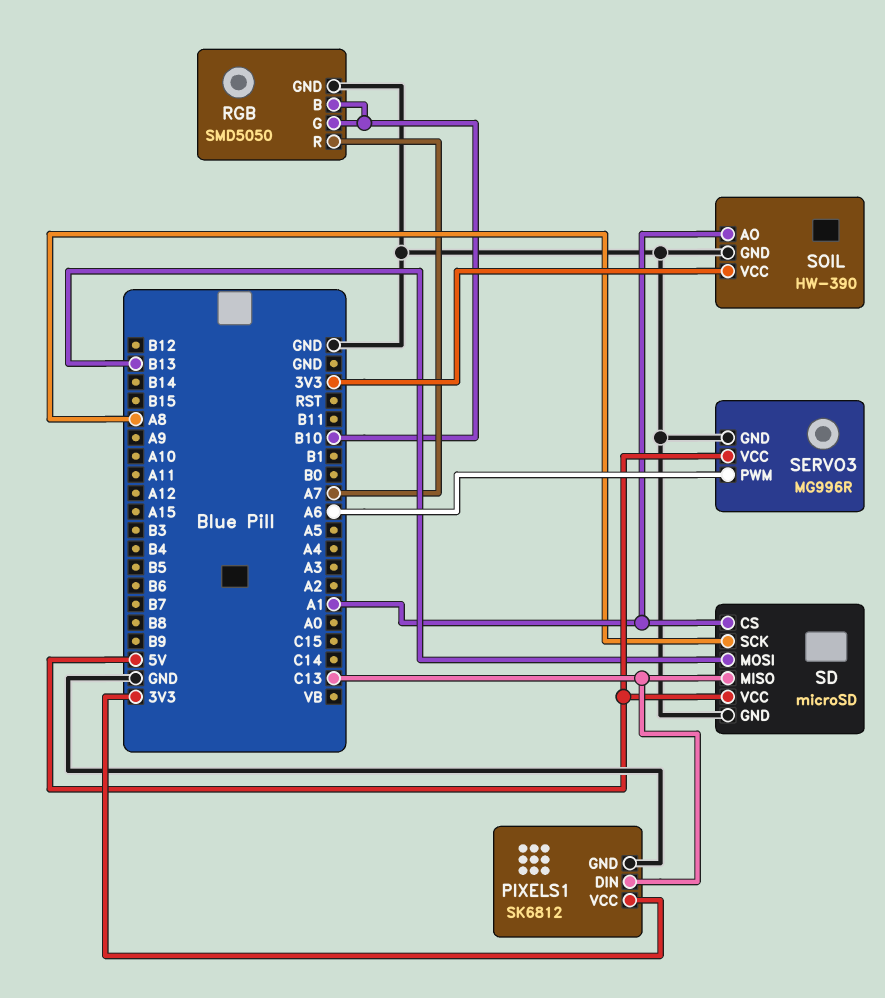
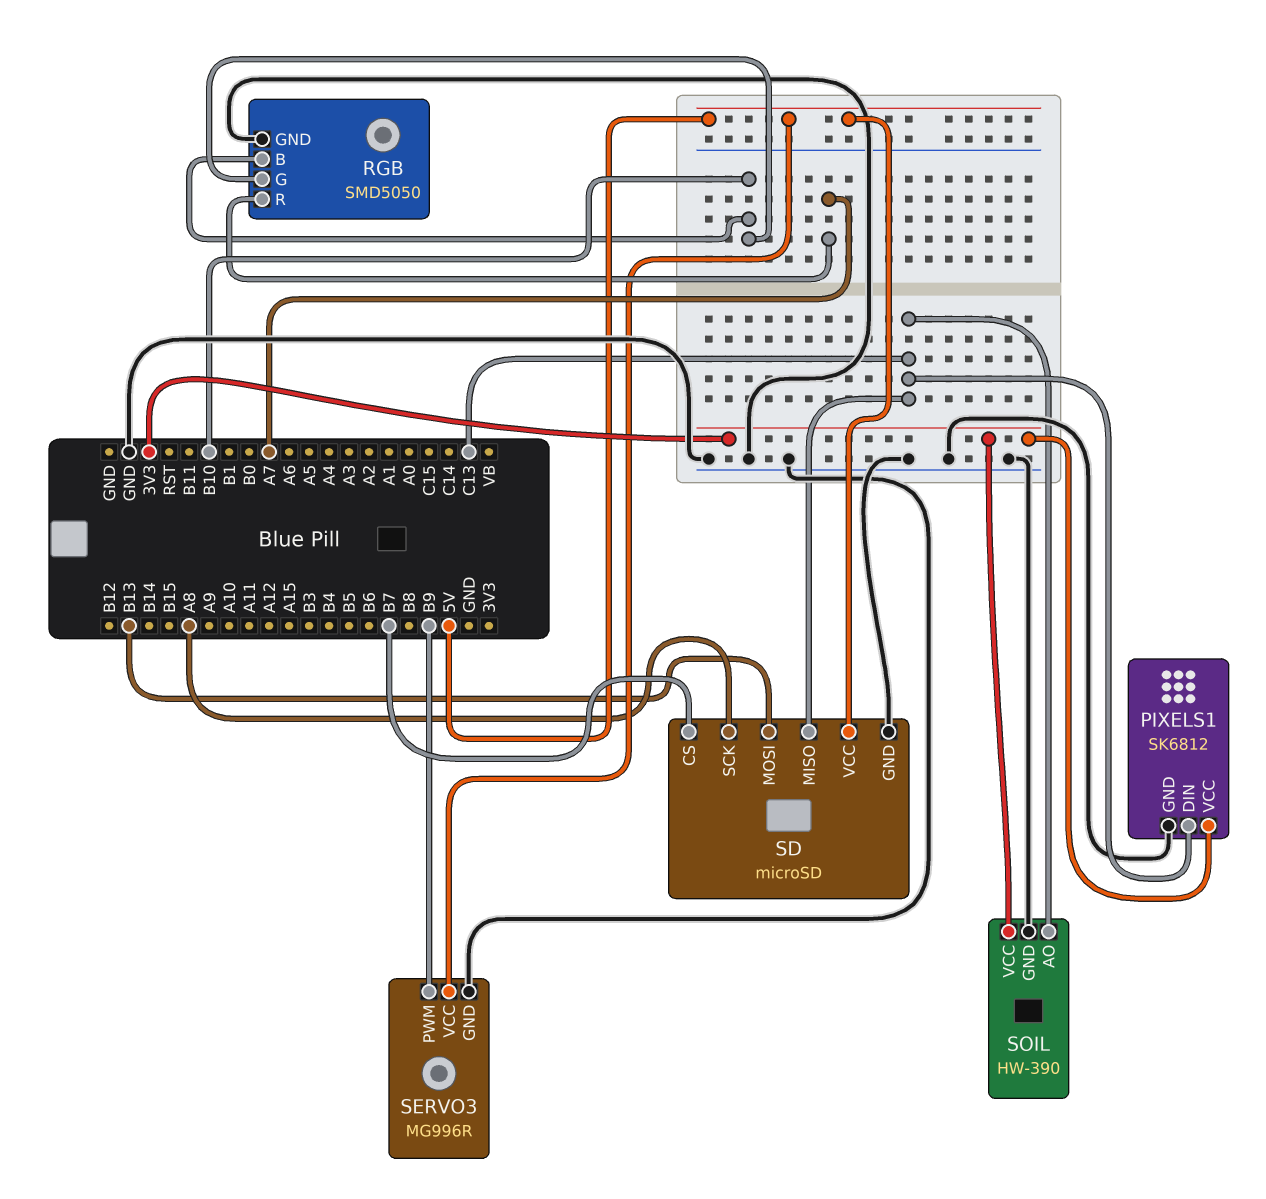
SD pin CS: A1 -> B7
SERVO3 pin PWM: A6 -> B9
SOIL pin AO: A1 -> C13

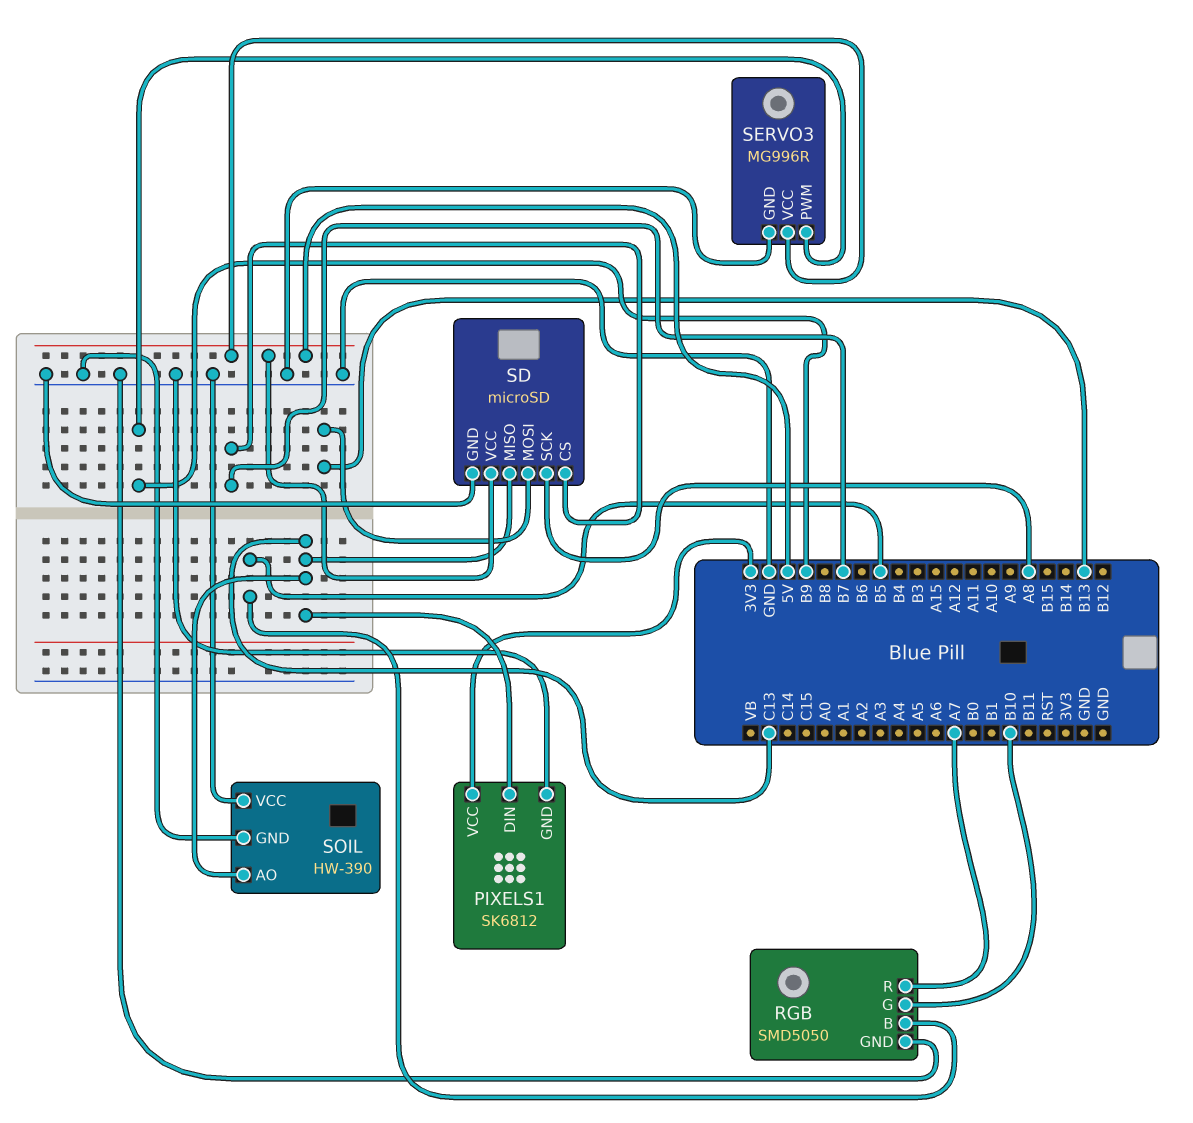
RGB pin B: B10 -> B5
SOIL pin VCC: 3V3 -> GND

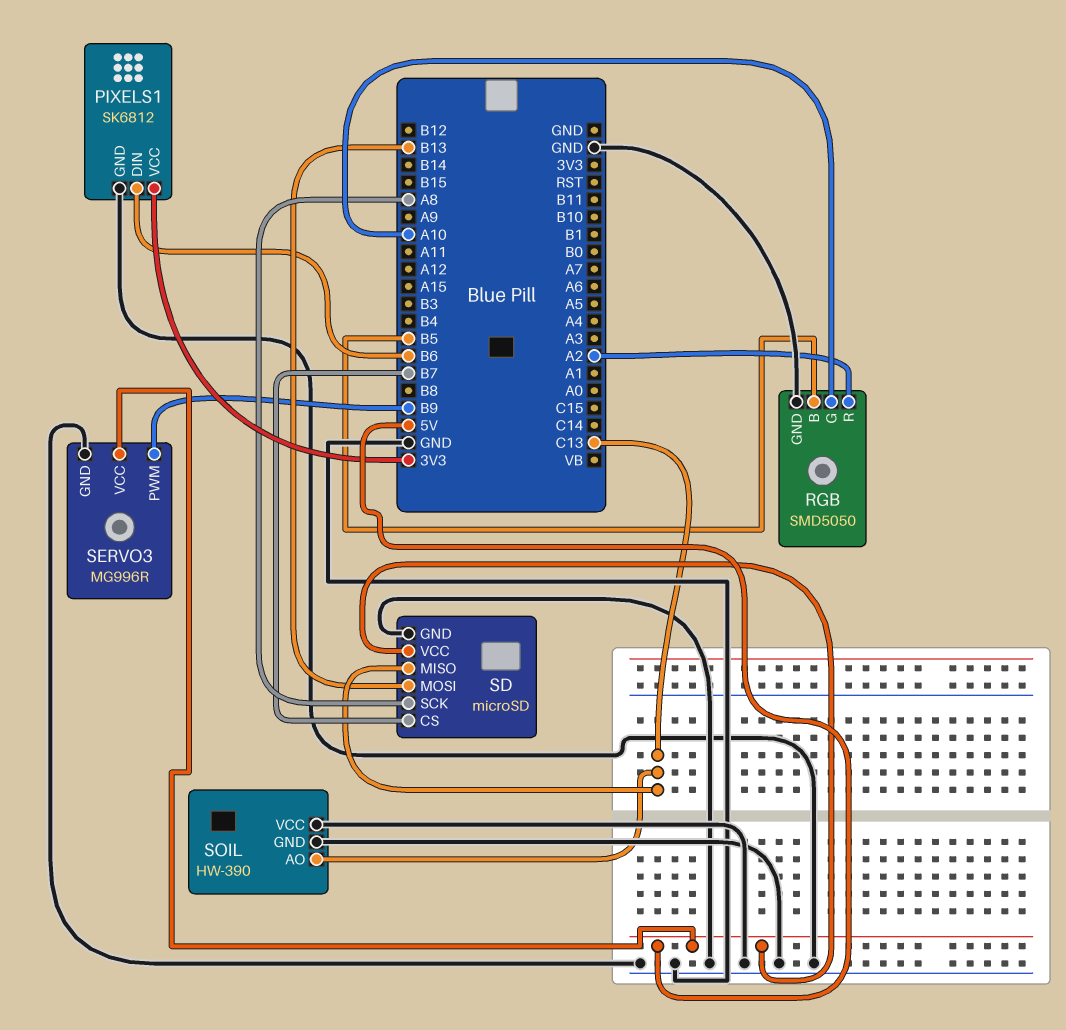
PIXELS1 pin DIN: C13 -> B6
RGB pin G: B10 -> A10
RGB pin R: A7 -> A2

